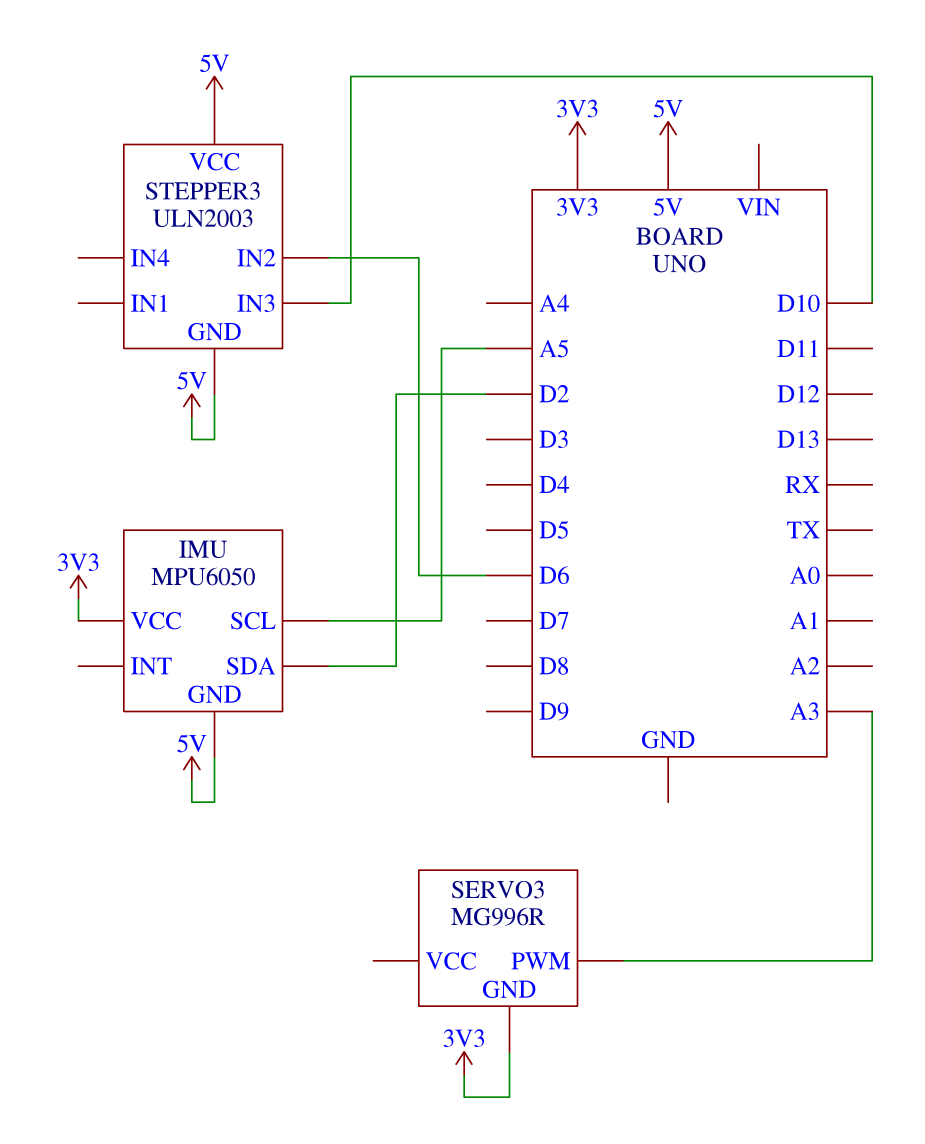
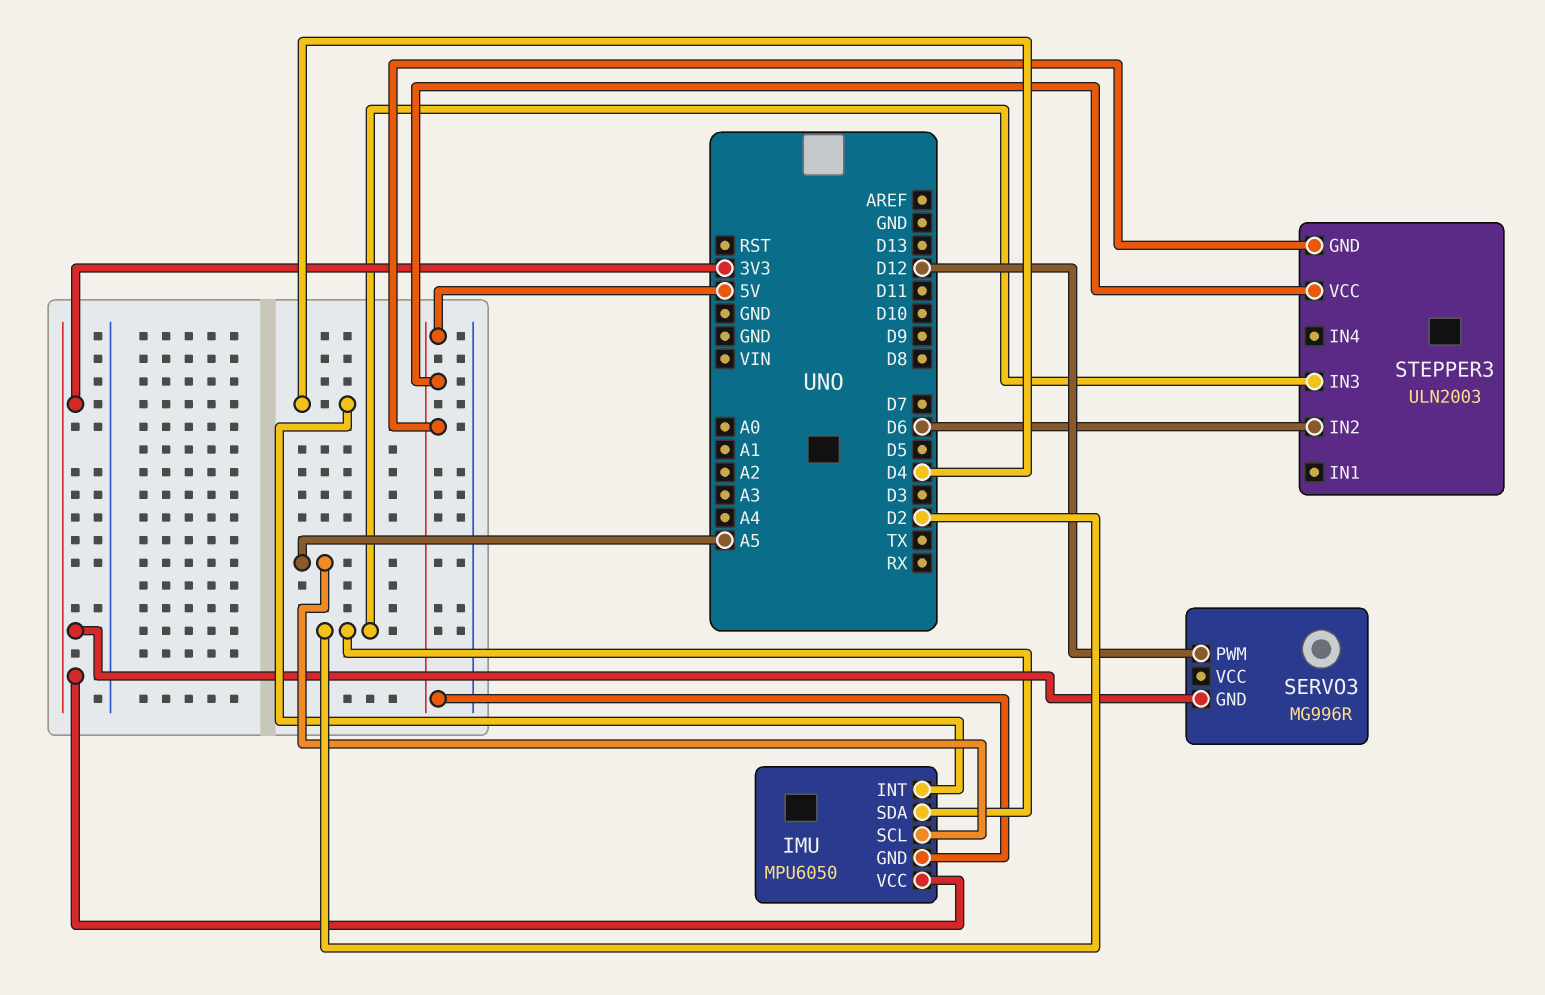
IMU pin INT: none -> D4
SERVO3 pin PWM: A3 -> D12
STEPPER3 pin IN3: D10 -> D2

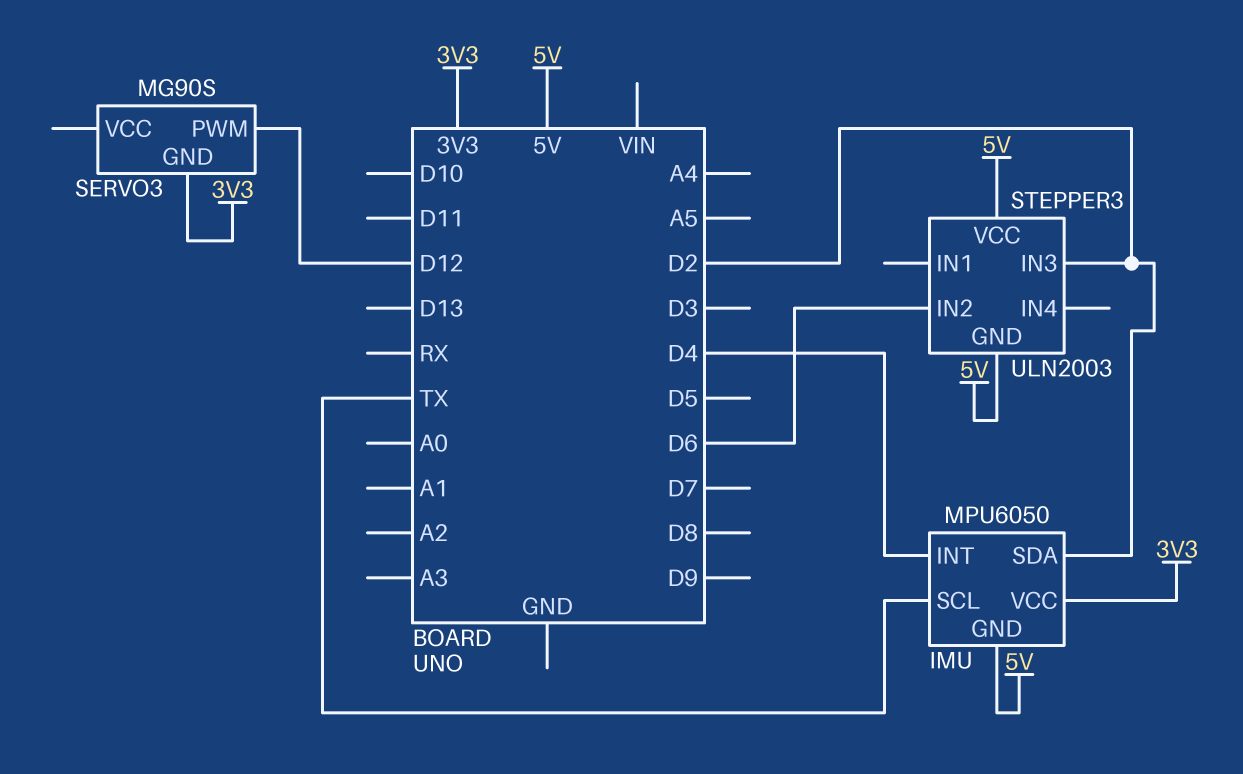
IMU pin SCL: A5 -> TX
SERVO3: MG996R -> MG90S

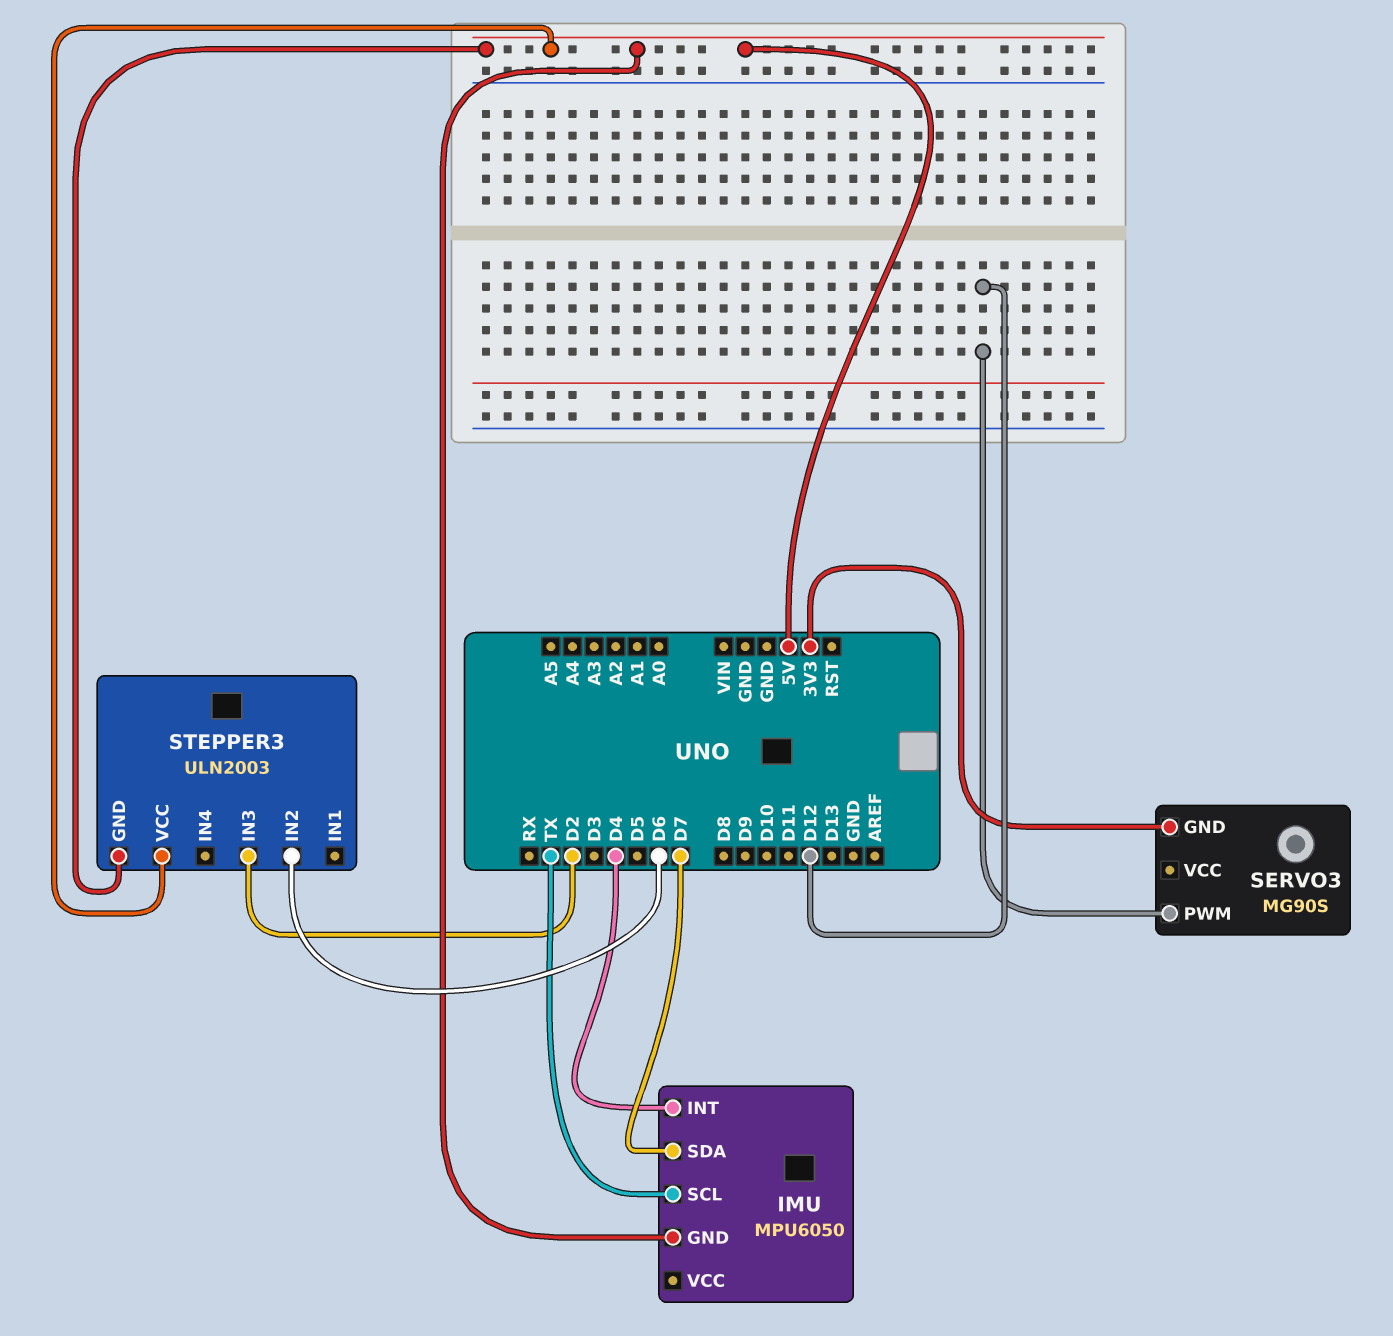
IMU pin SDA: D2 -> D7
IMU pin VCC: 3V3 -> none

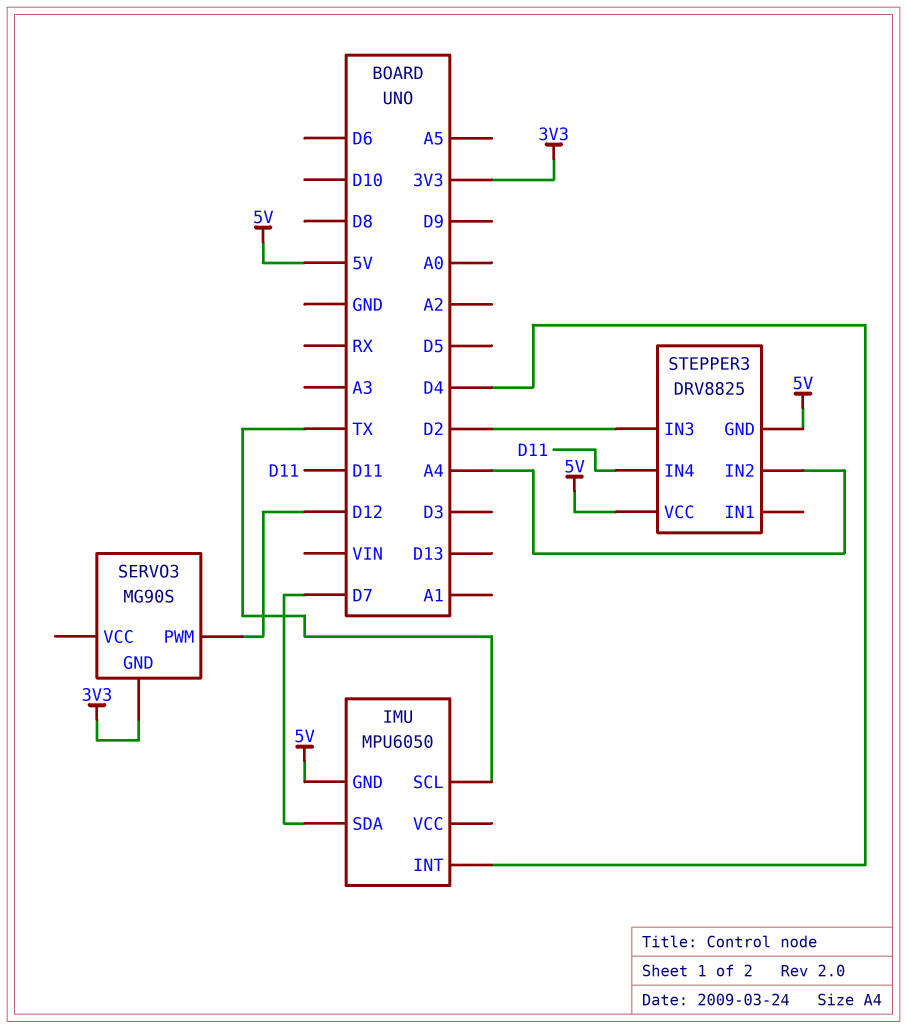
STEPPER3: ULN2003 -> DRV8825
STEPPER3 pin IN2: D6 -> A4
STEPPER3 pin IN4: none -> D11

